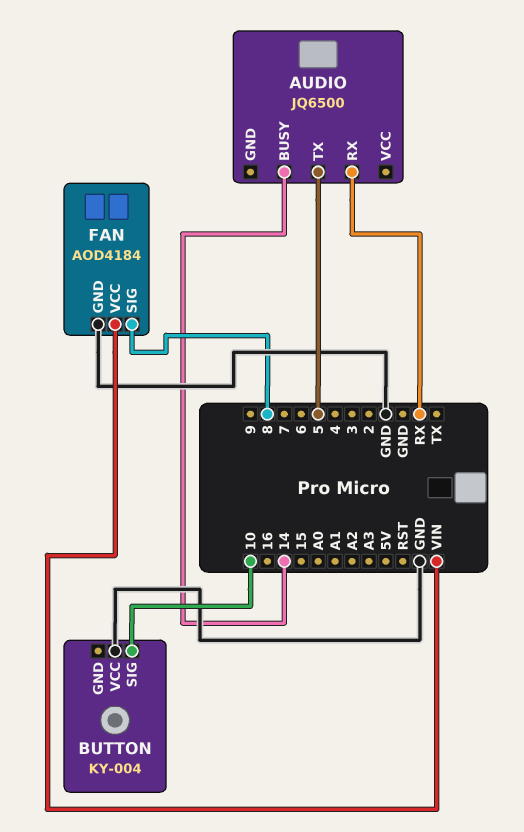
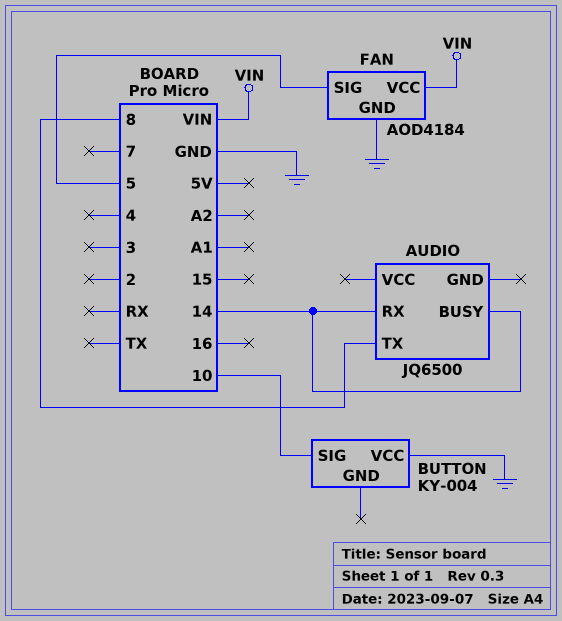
AUDIO pin RX: RX -> 14
AUDIO pin TX: 5 -> 8
FAN pin SIG: 8 -> 5

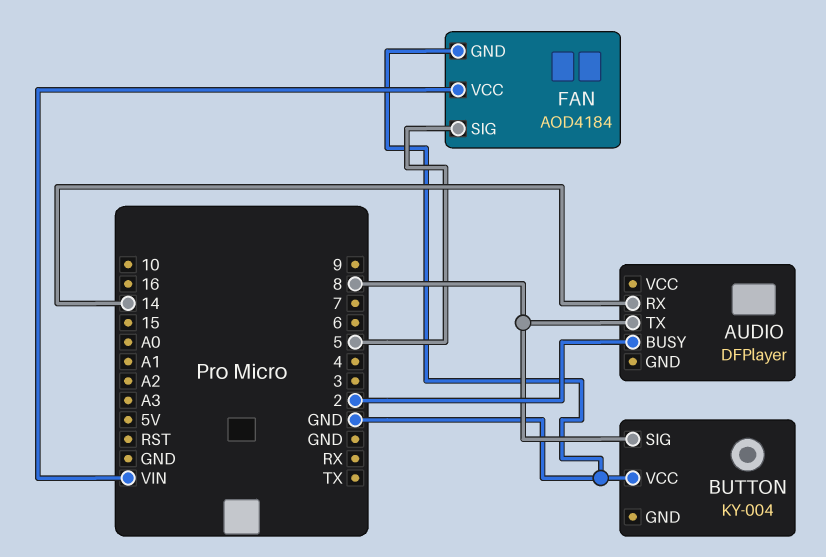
AUDIO: JQ6500 -> DFPlayer
AUDIO pin BUSY: 14 -> 2
BUTTON pin SIG: 10 -> 8

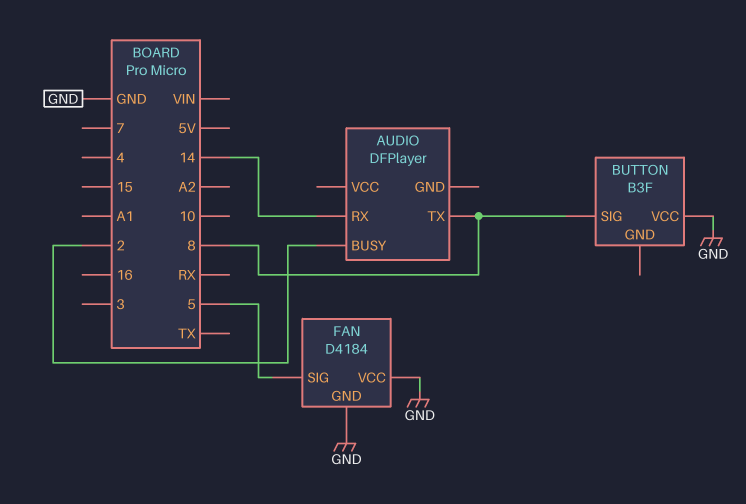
BUTTON: KY-004 -> B3F
FAN: AOD4184 -> D4184
FAN pin VCC: VIN -> GND

